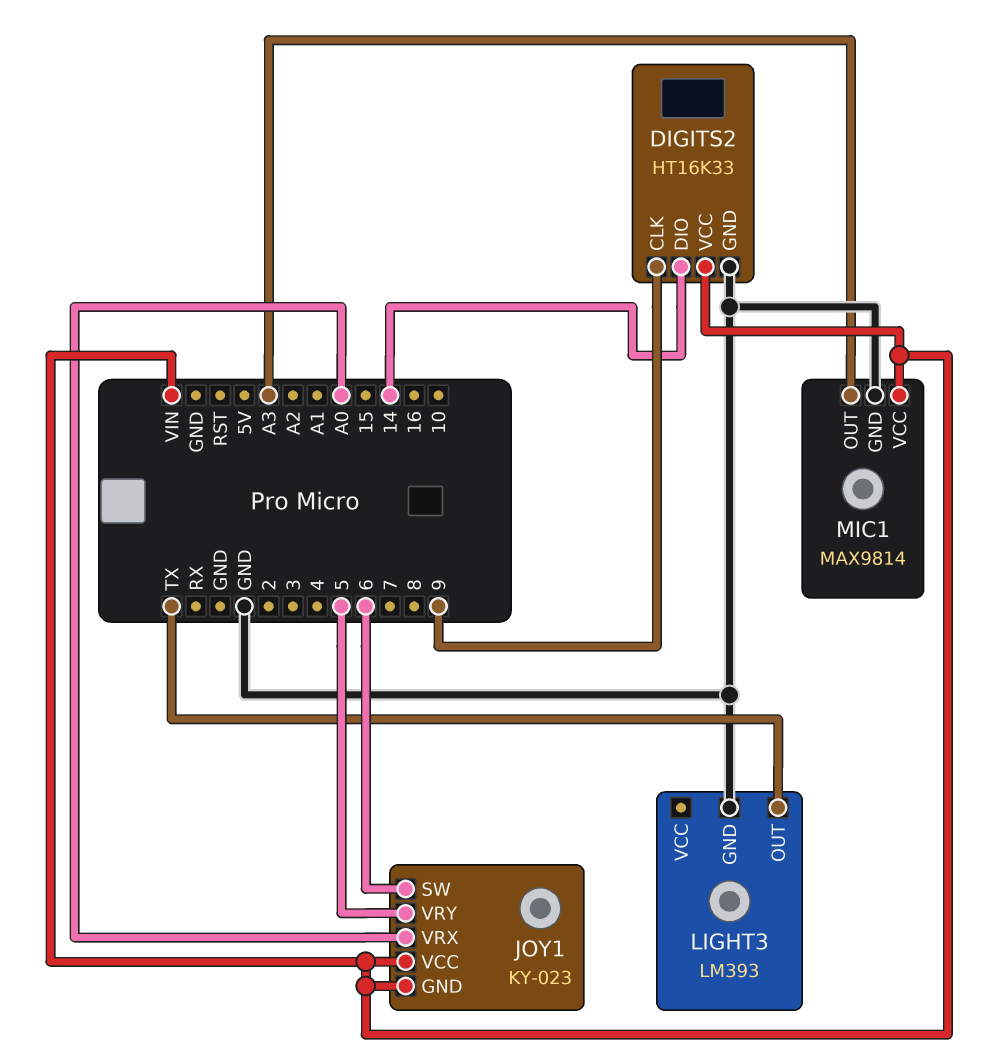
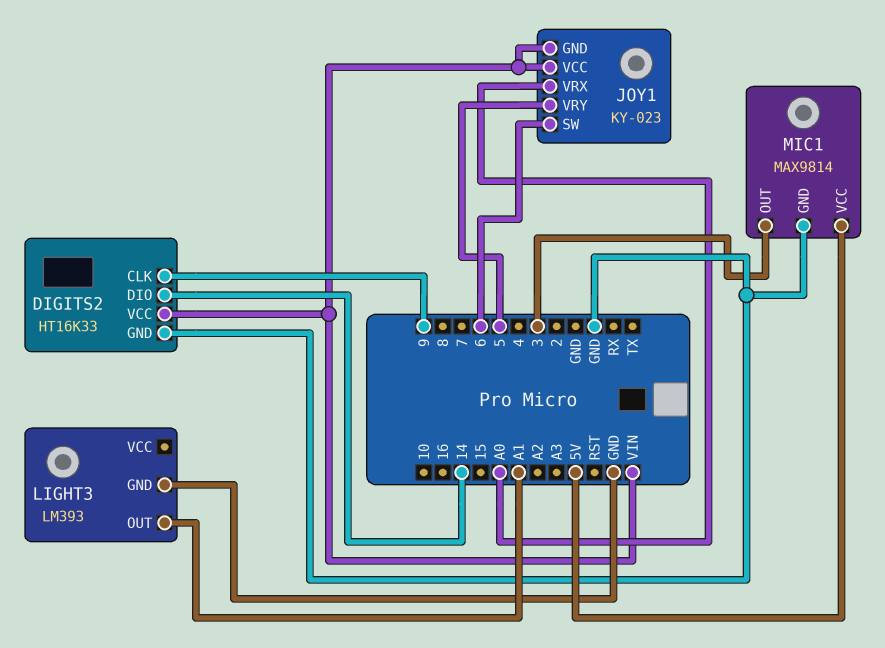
LIGHT3 pin OUT: TX -> A1
MIC1 pin OUT: A3 -> 3
MIC1 pin VCC: VIN -> 5V

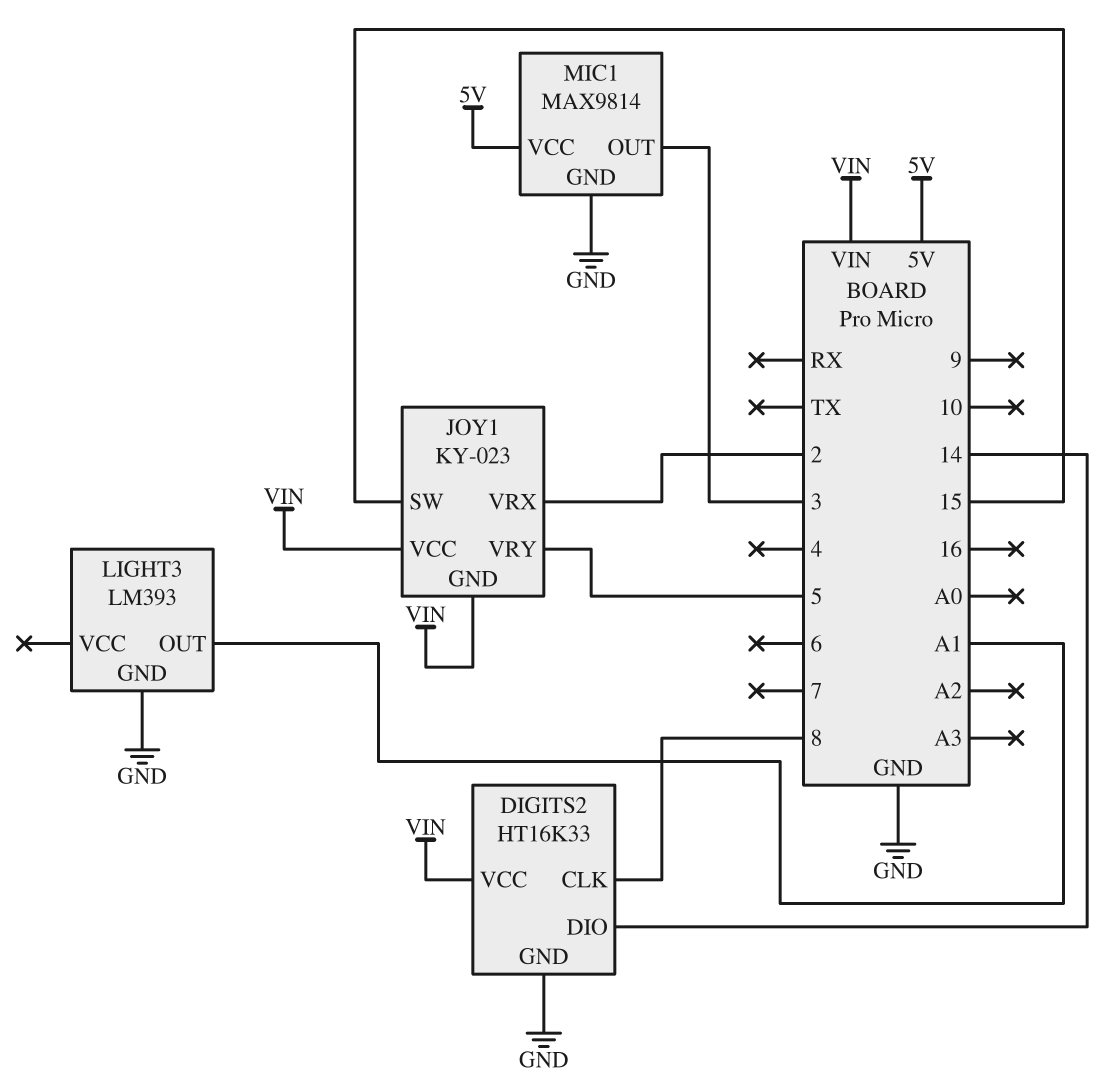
DIGITS2 pin CLK: 9 -> 8
JOY1 pin SW: 6 -> 15
JOY1 pin VRX: A0 -> 2

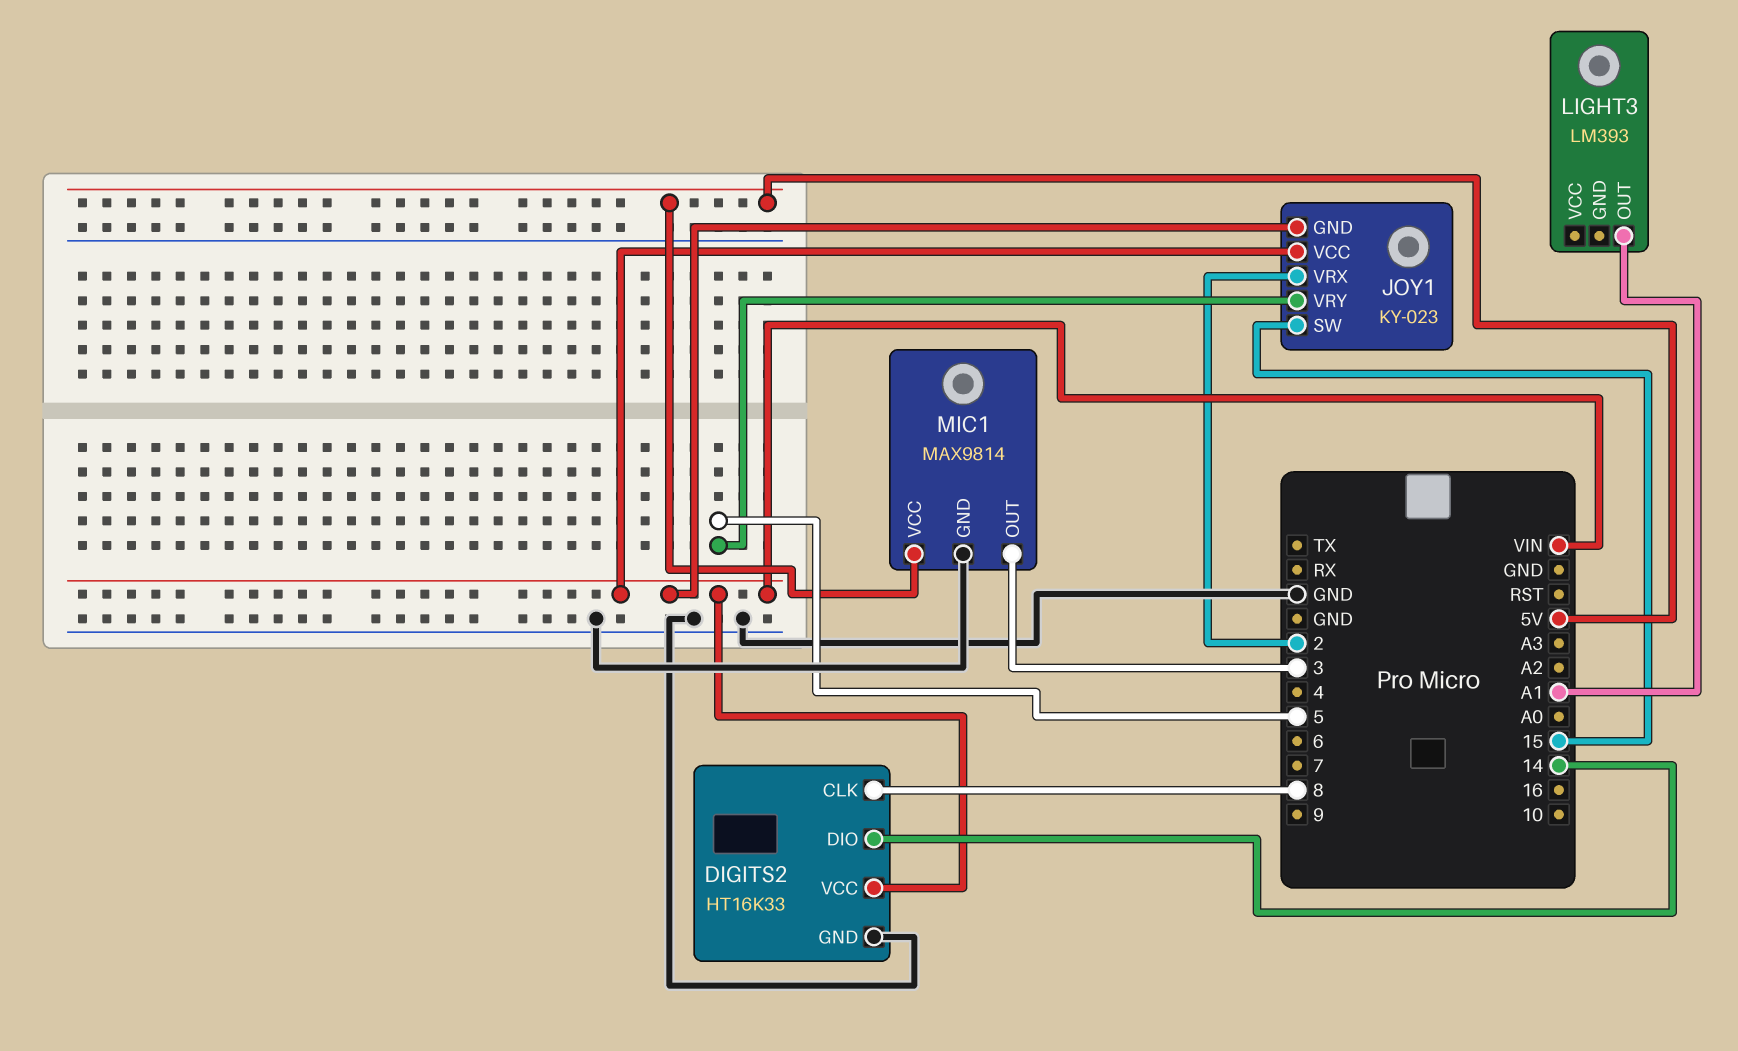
LIGHT3 pin GND: GND -> none

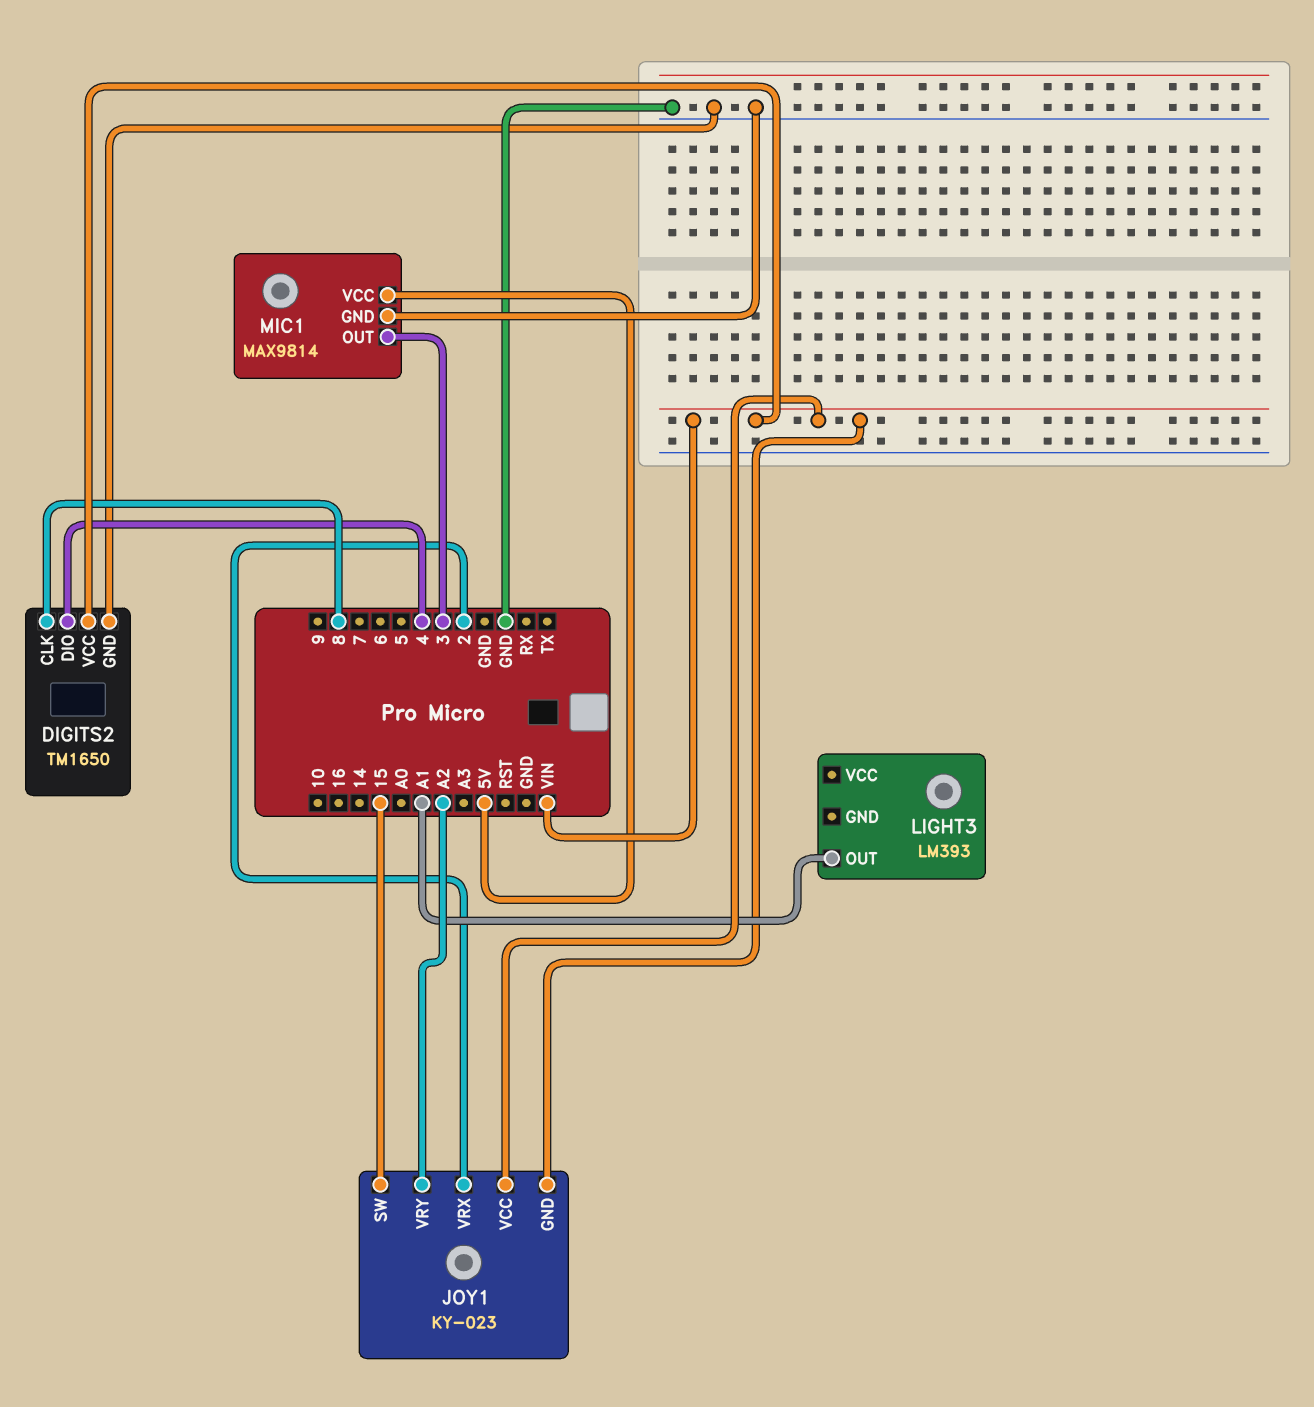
DIGITS2: HT16K33 -> TM1650
DIGITS2 pin DIO: 14 -> 4
JOY1 pin VRY: 5 -> A2

